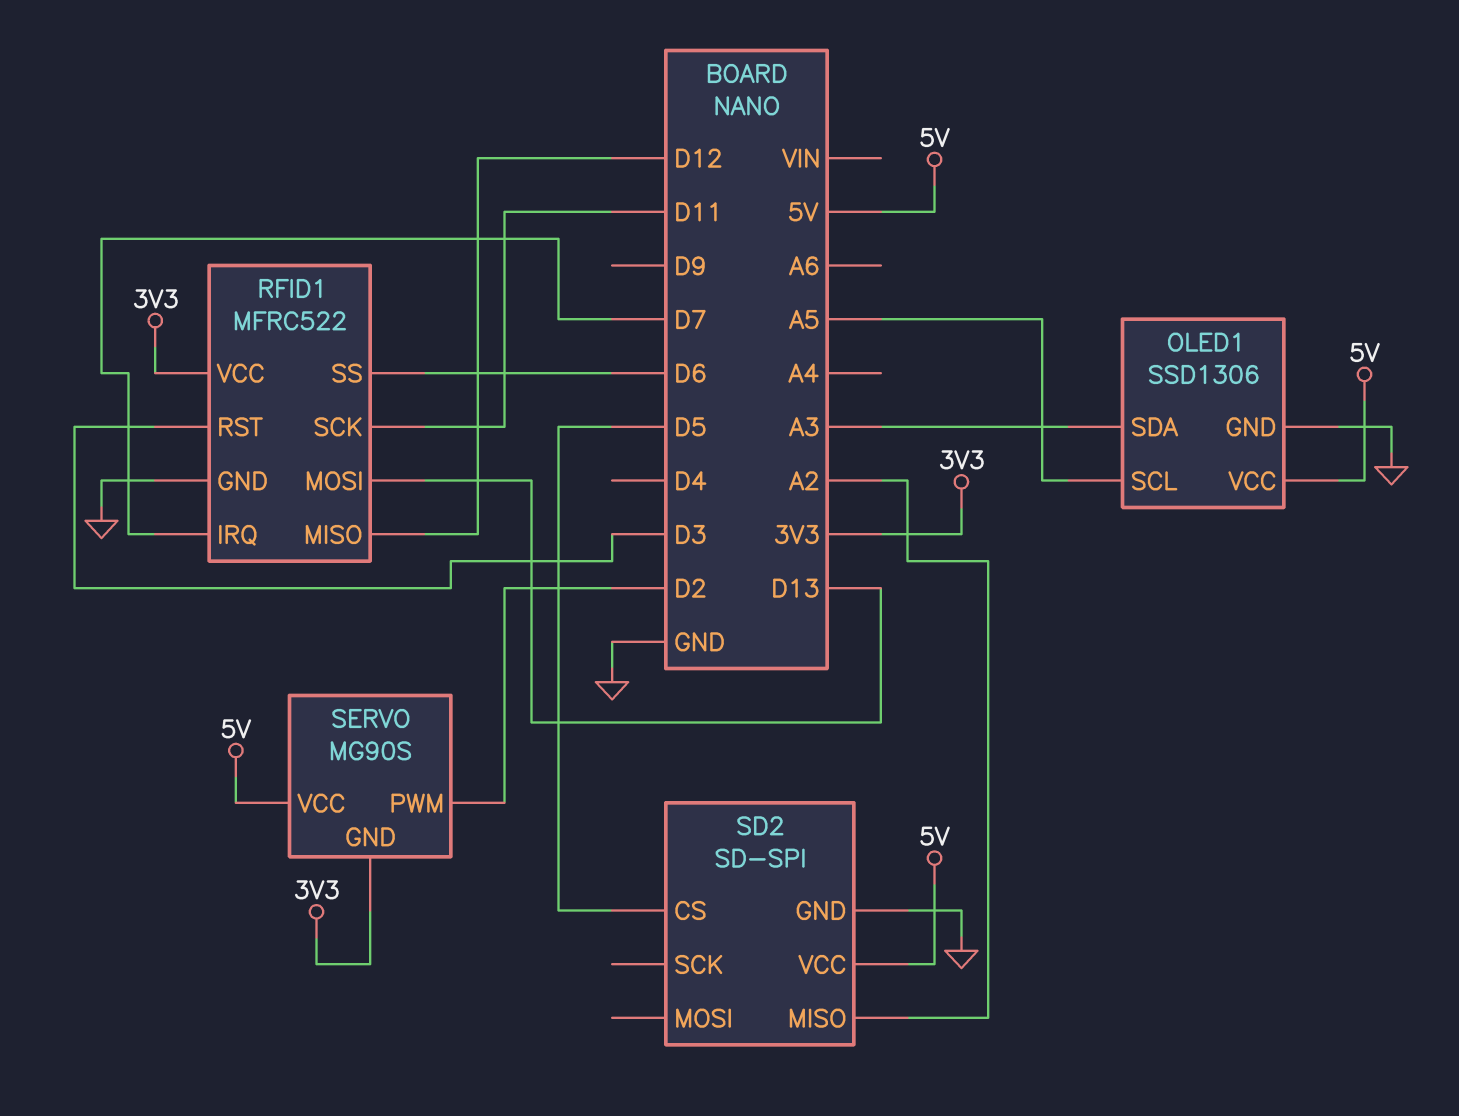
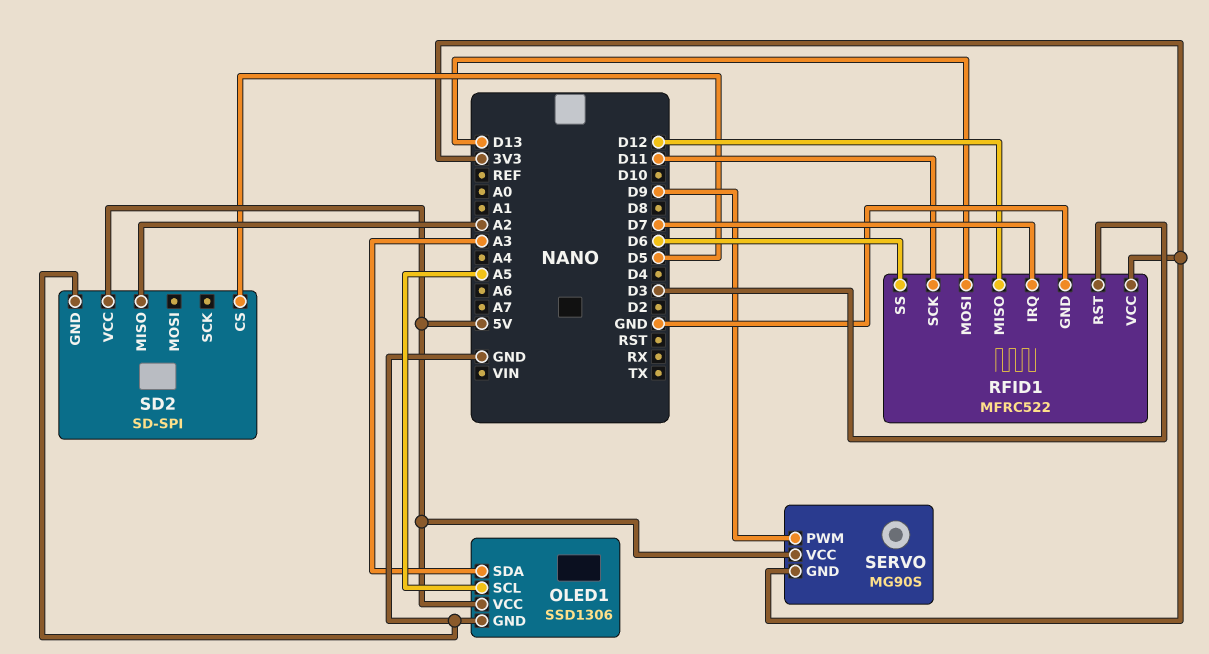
SERVO pin PWM: D2 -> D9

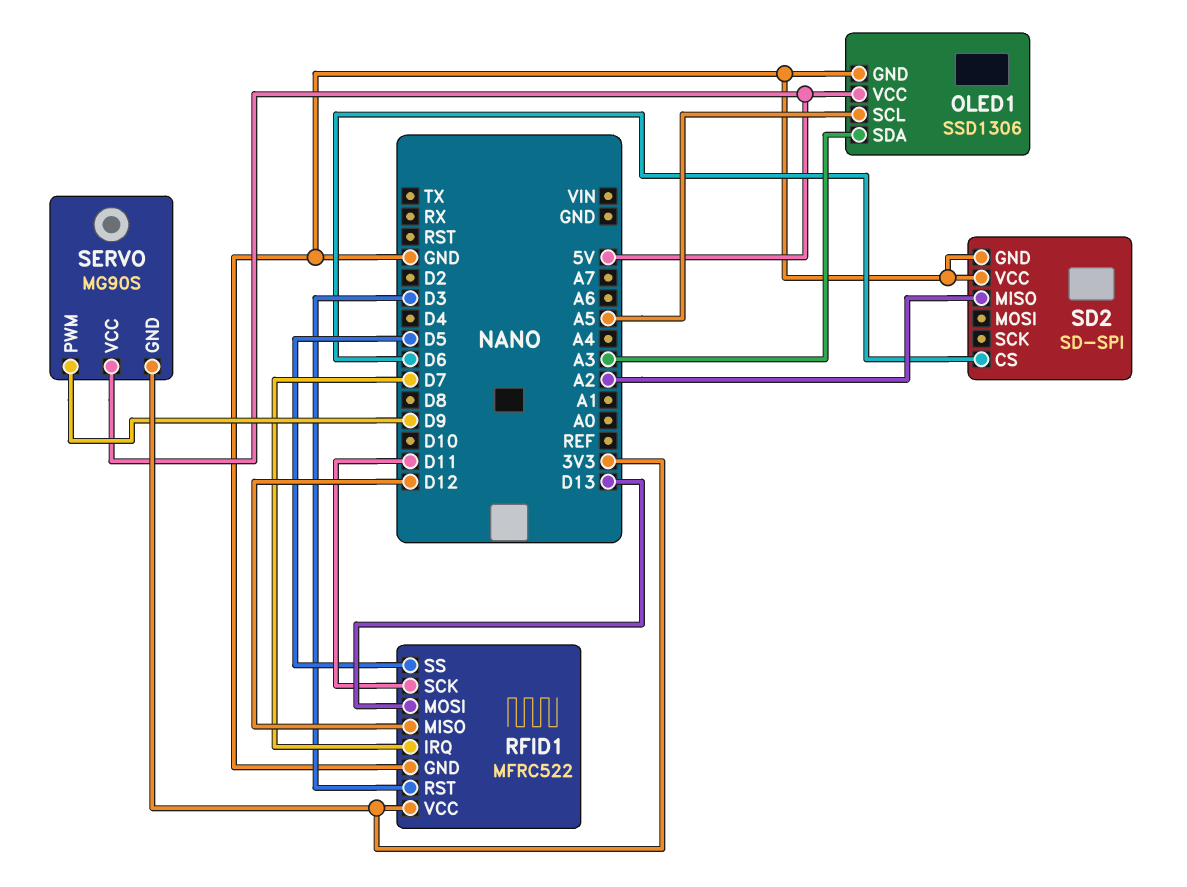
RFID1 pin SS: D6 -> D5
SD2 pin CS: D5 -> D6
SD2 pin VCC: 5V -> GND

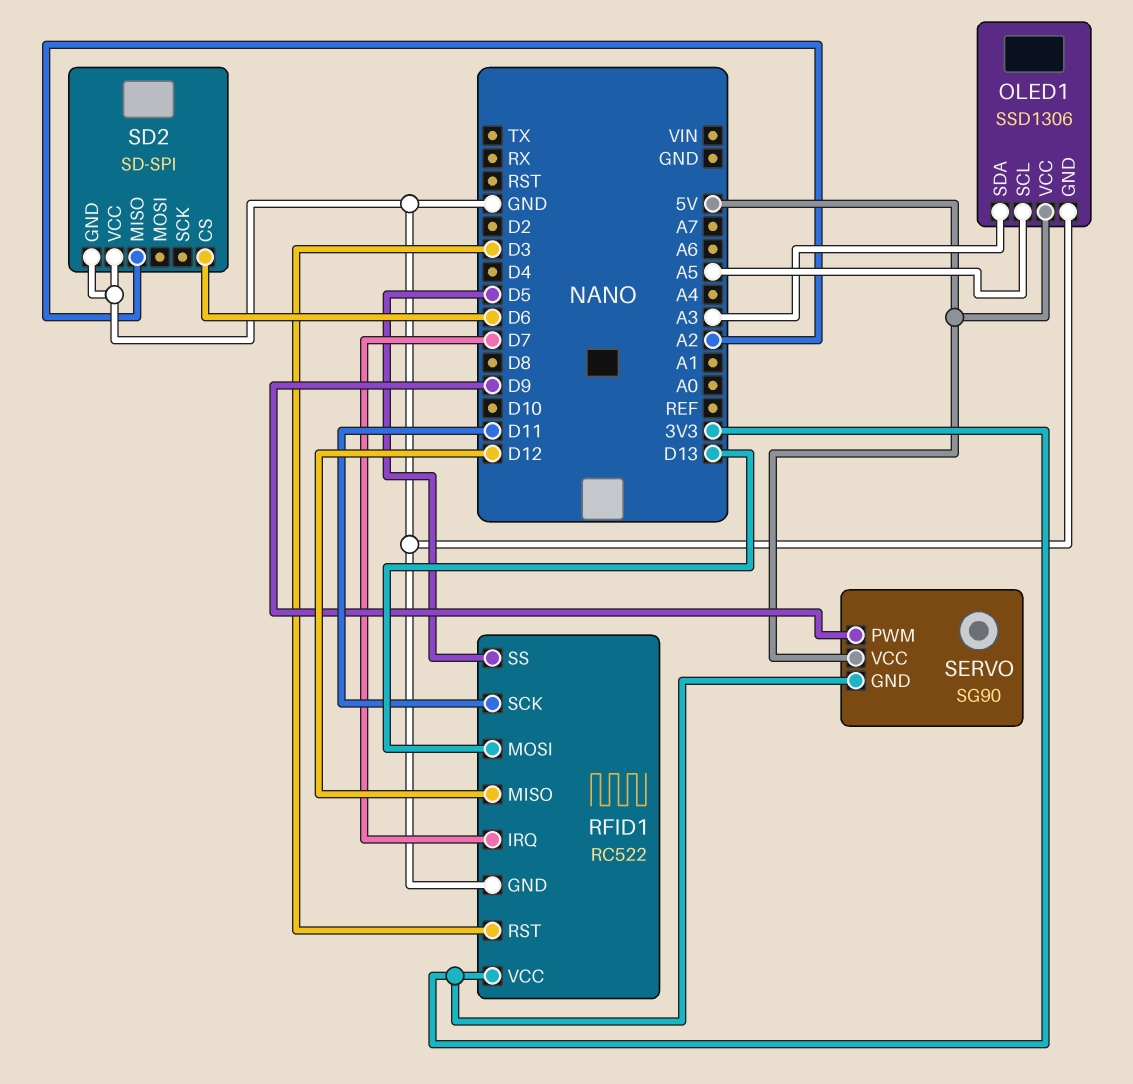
RFID1: MFRC522 -> RC522
SERVO: MG90S -> SG90

